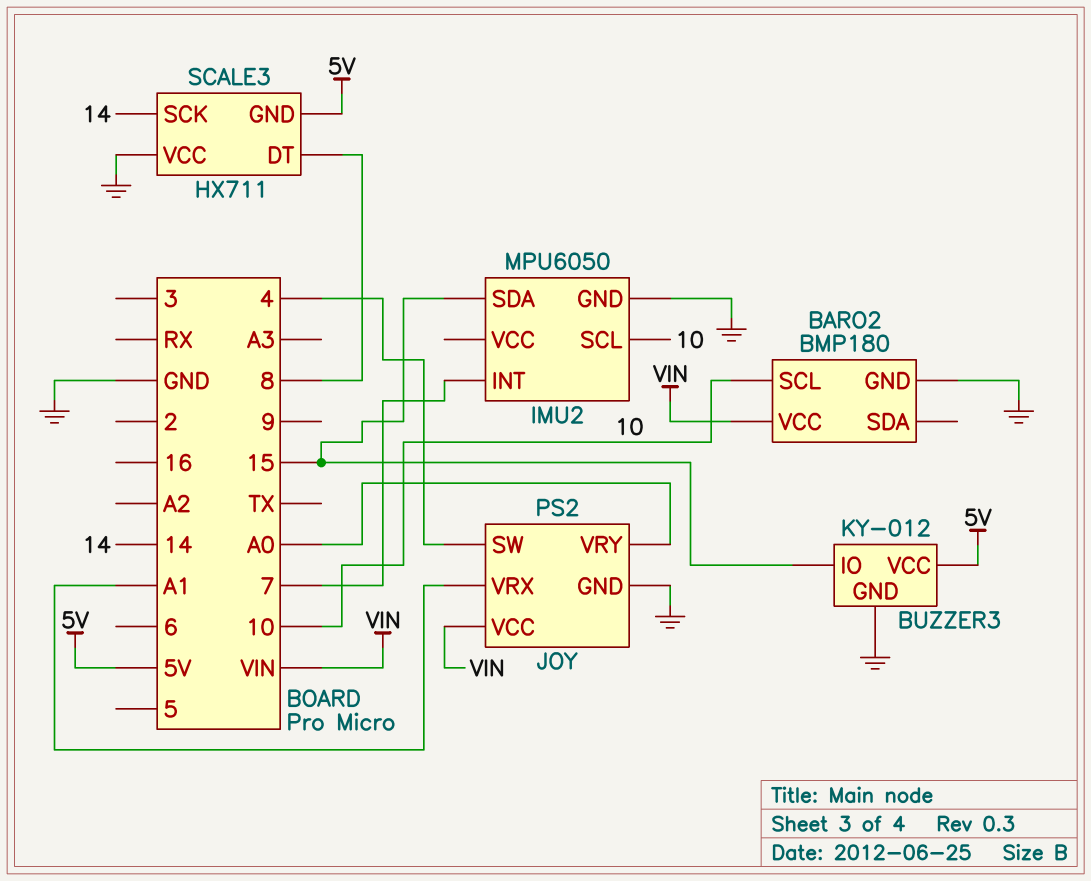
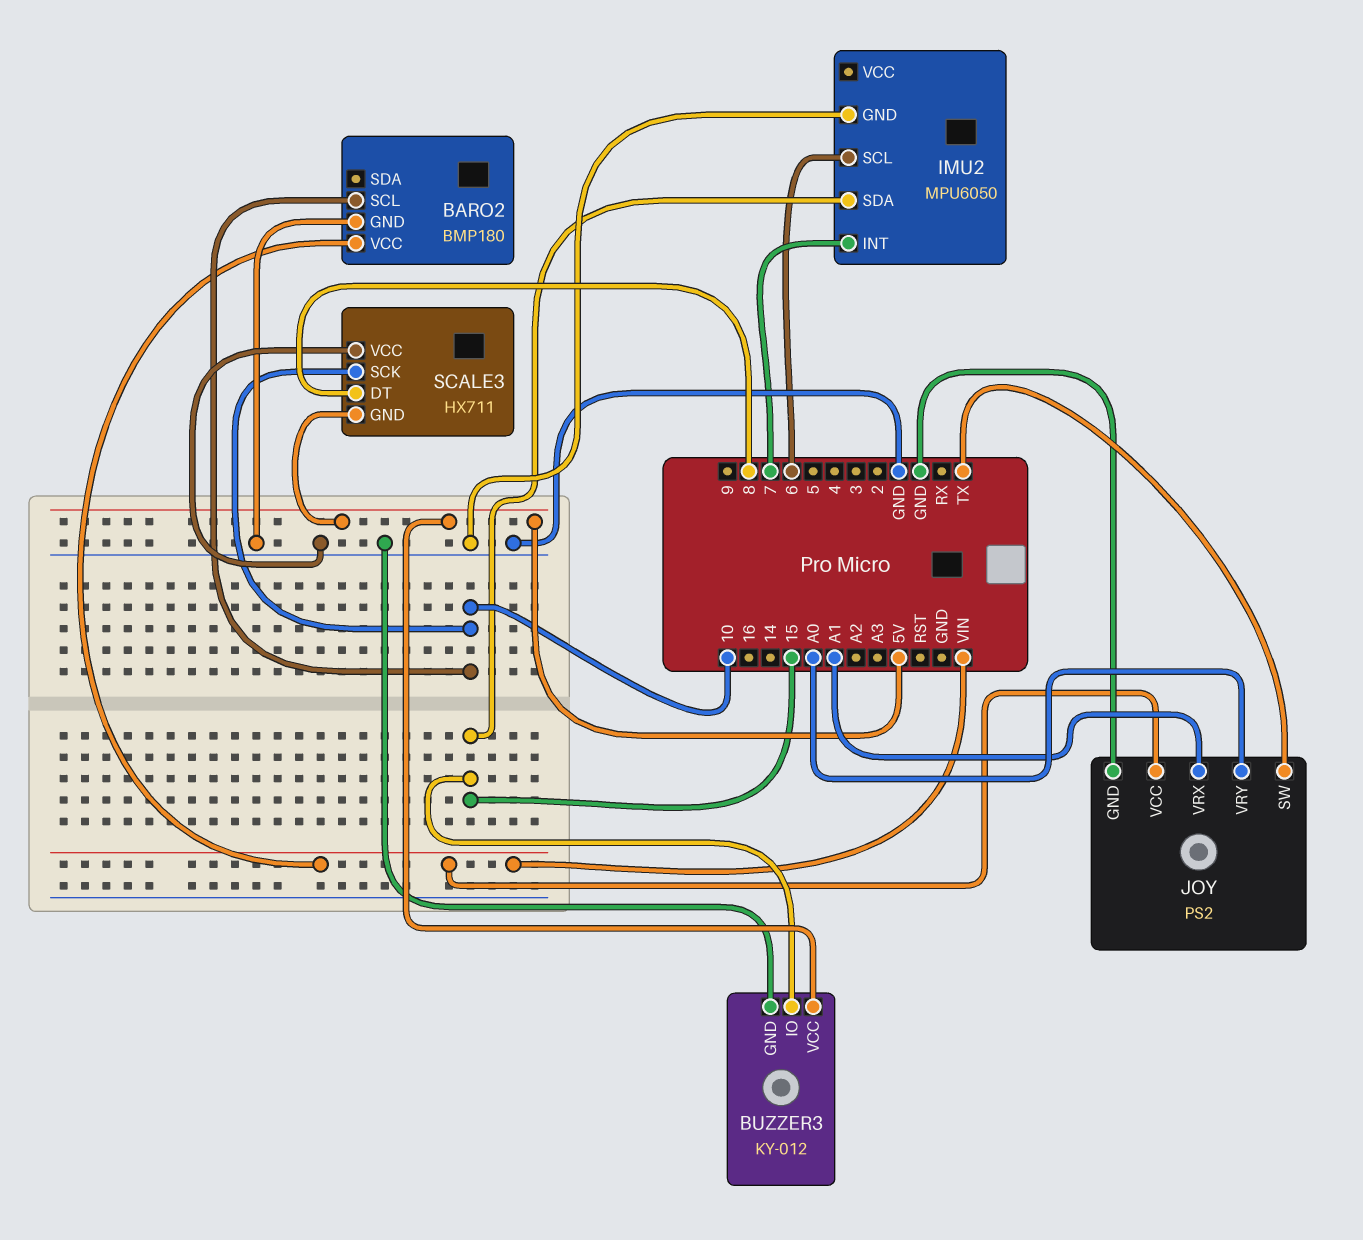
IMU2 pin SCL: 10 -> 6
JOY pin SW: 4 -> TX
SCALE3 pin SCK: 14 -> 10

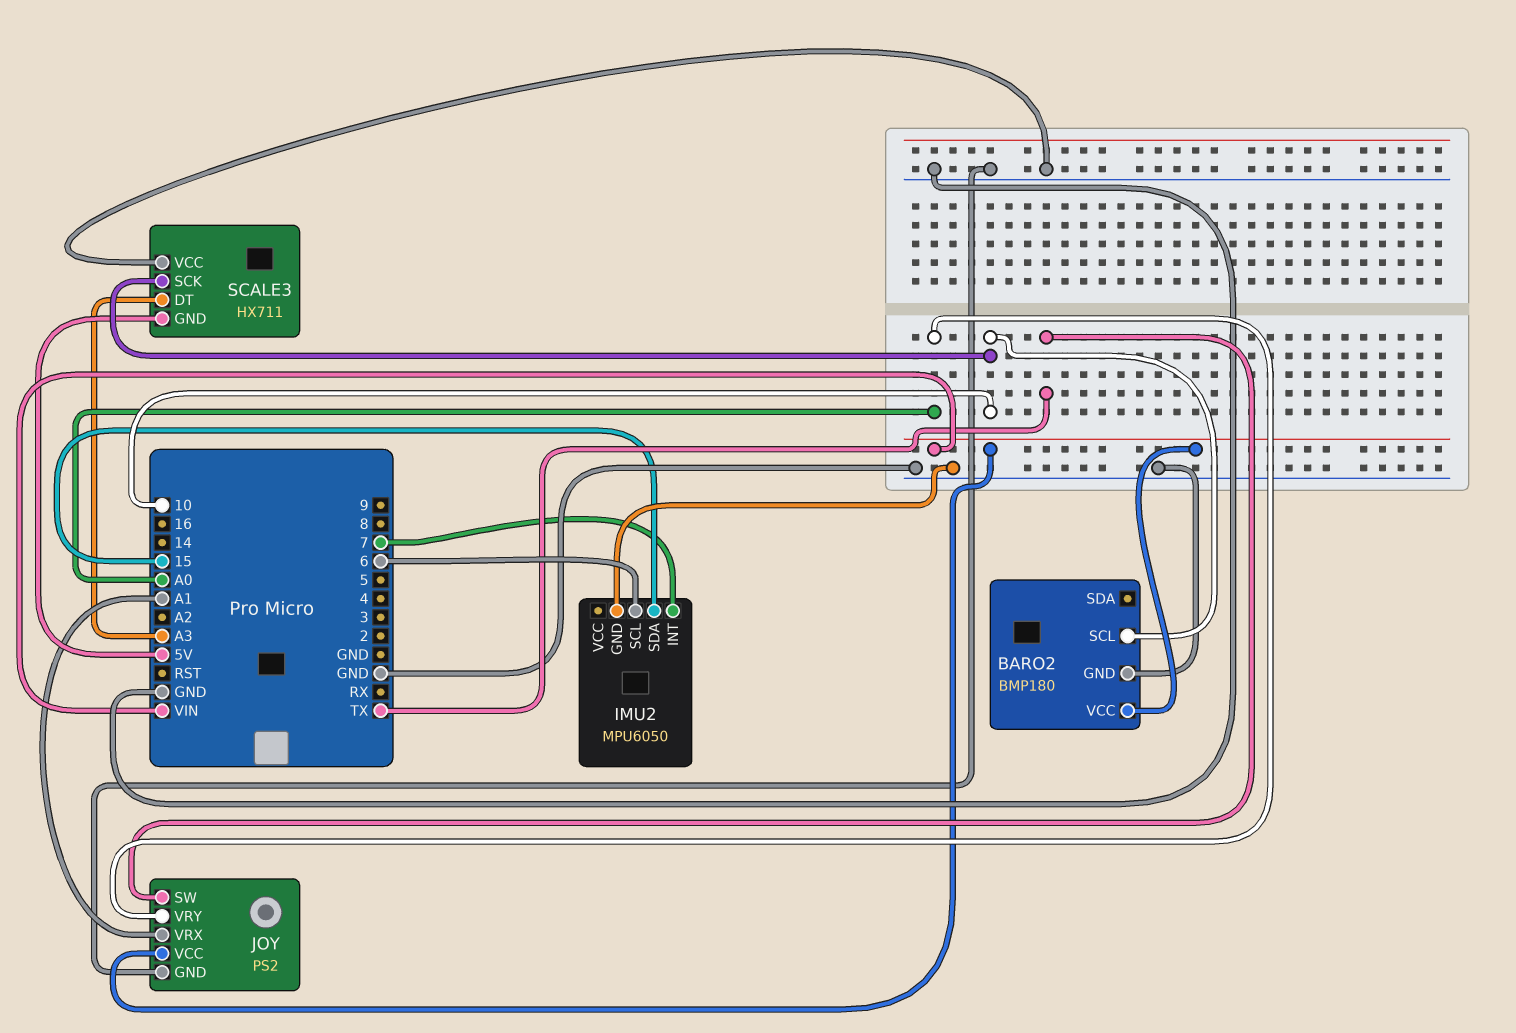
BUZZER3: KY-012 -> none
BUZZER3 pin GND: GND -> none
BUZZER3 pin IO: 15 -> none
BUZZER3 pin VCC: 5V -> none
SCALE3 pin DT: 8 -> A3

